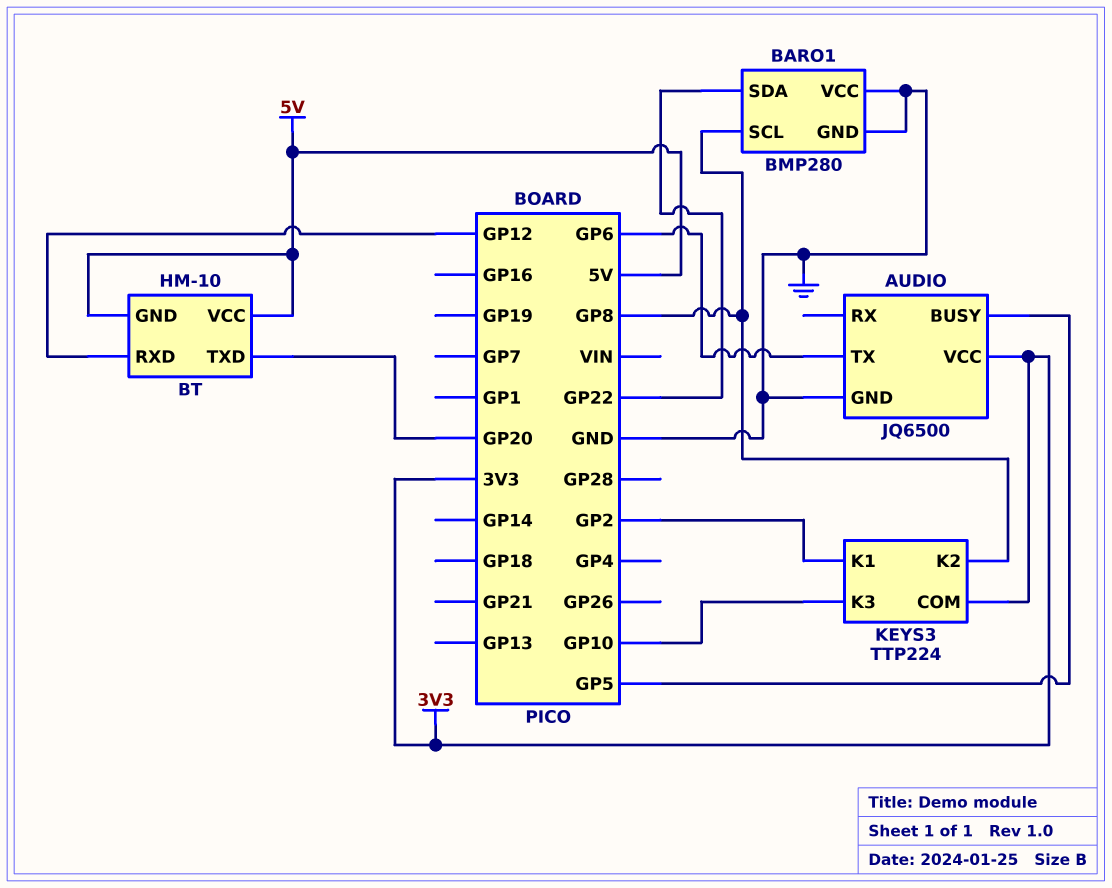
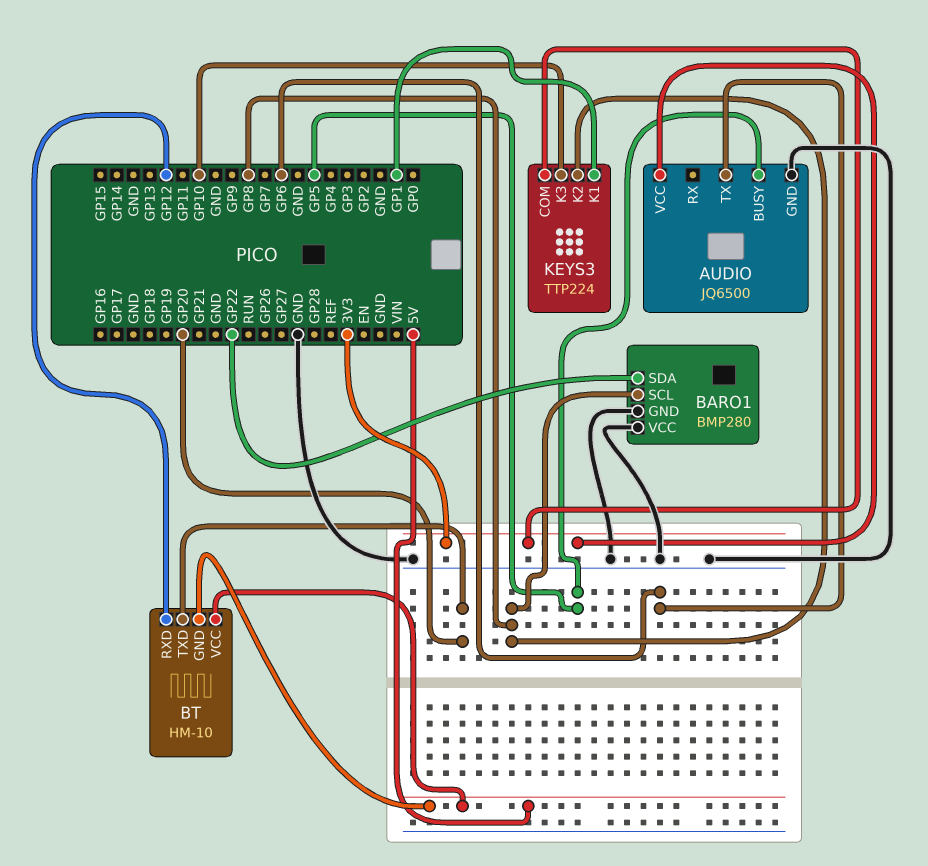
KEYS3 pin K1: GP2 -> GP1

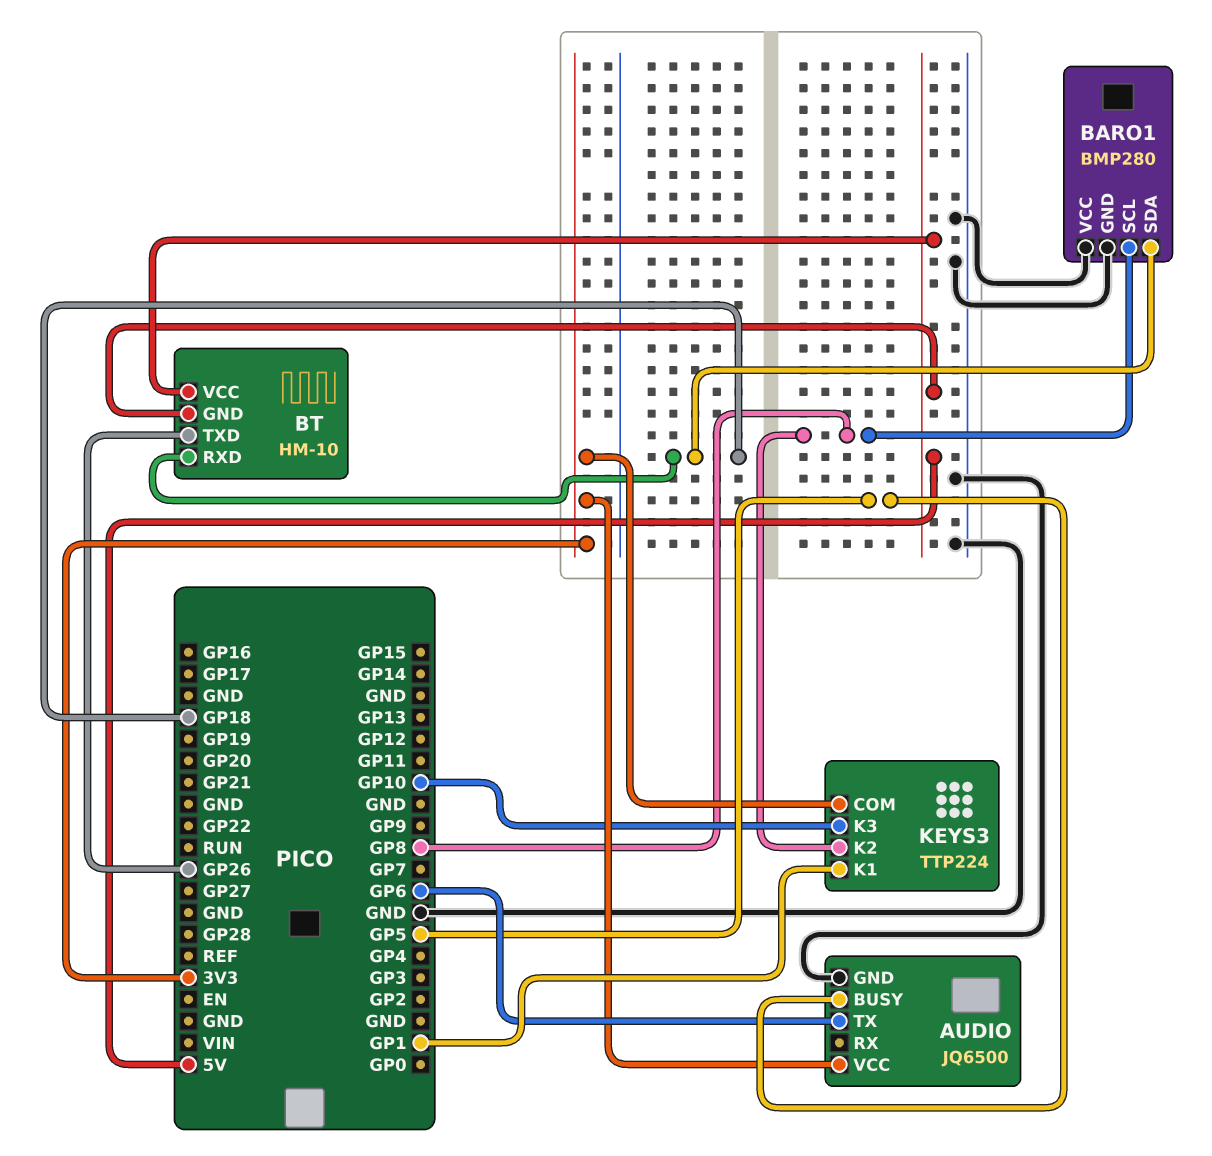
BARO1 pin SDA: GP22 -> GP18
BT pin RXD: GP12 -> GP18
BT pin TXD: GP20 -> GP26

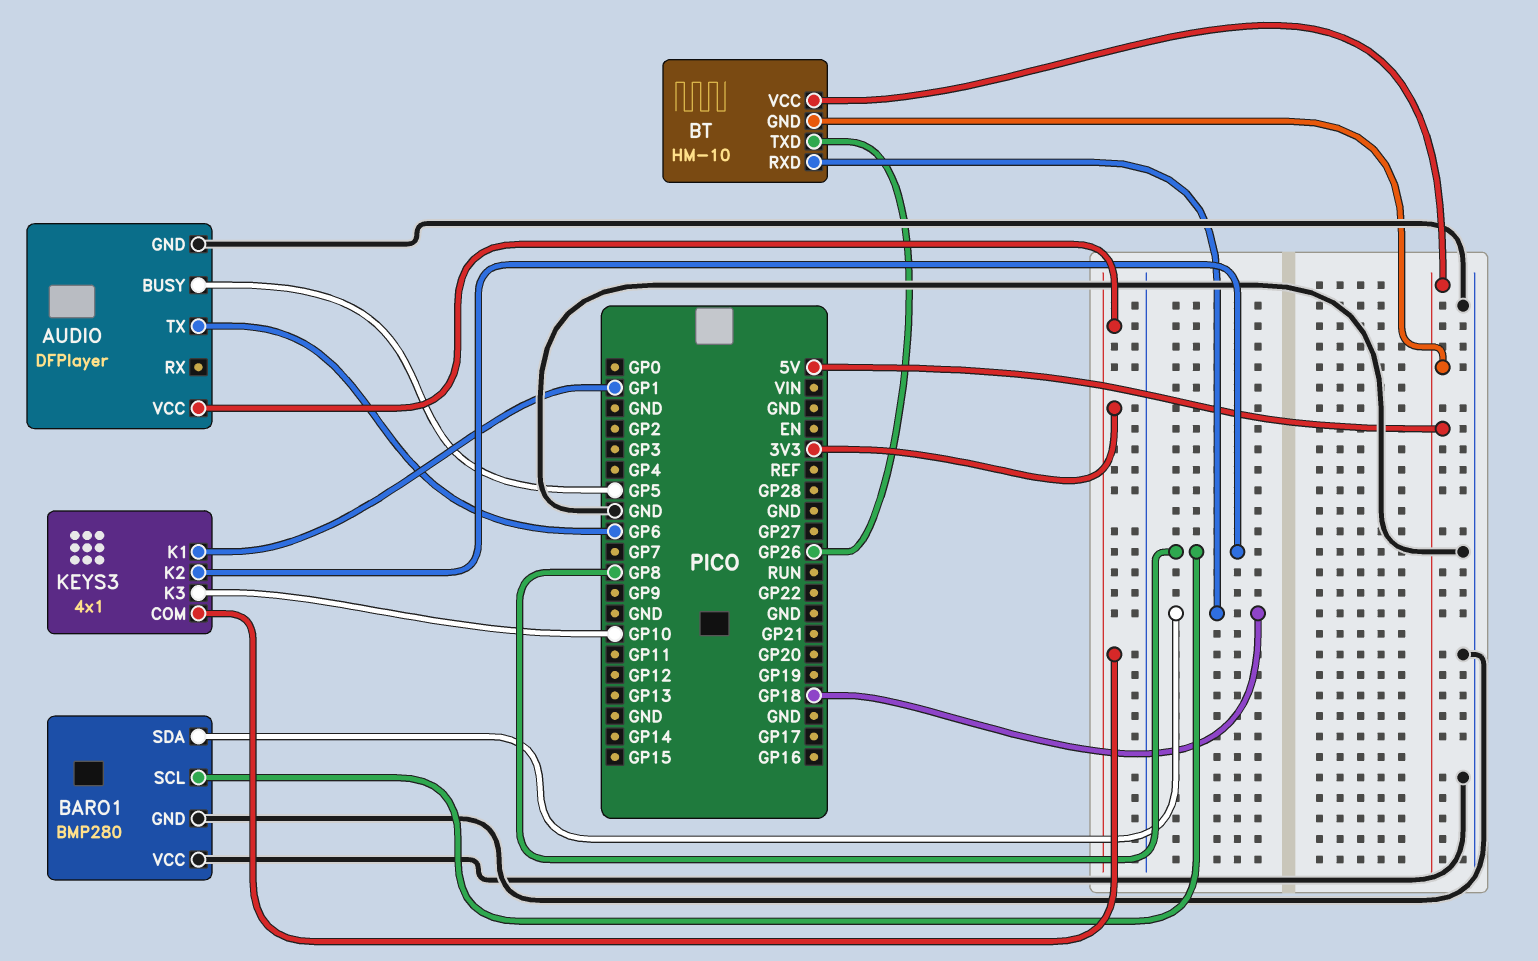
AUDIO: JQ6500 -> DFPlayer
KEYS3: TTP224 -> 4x1

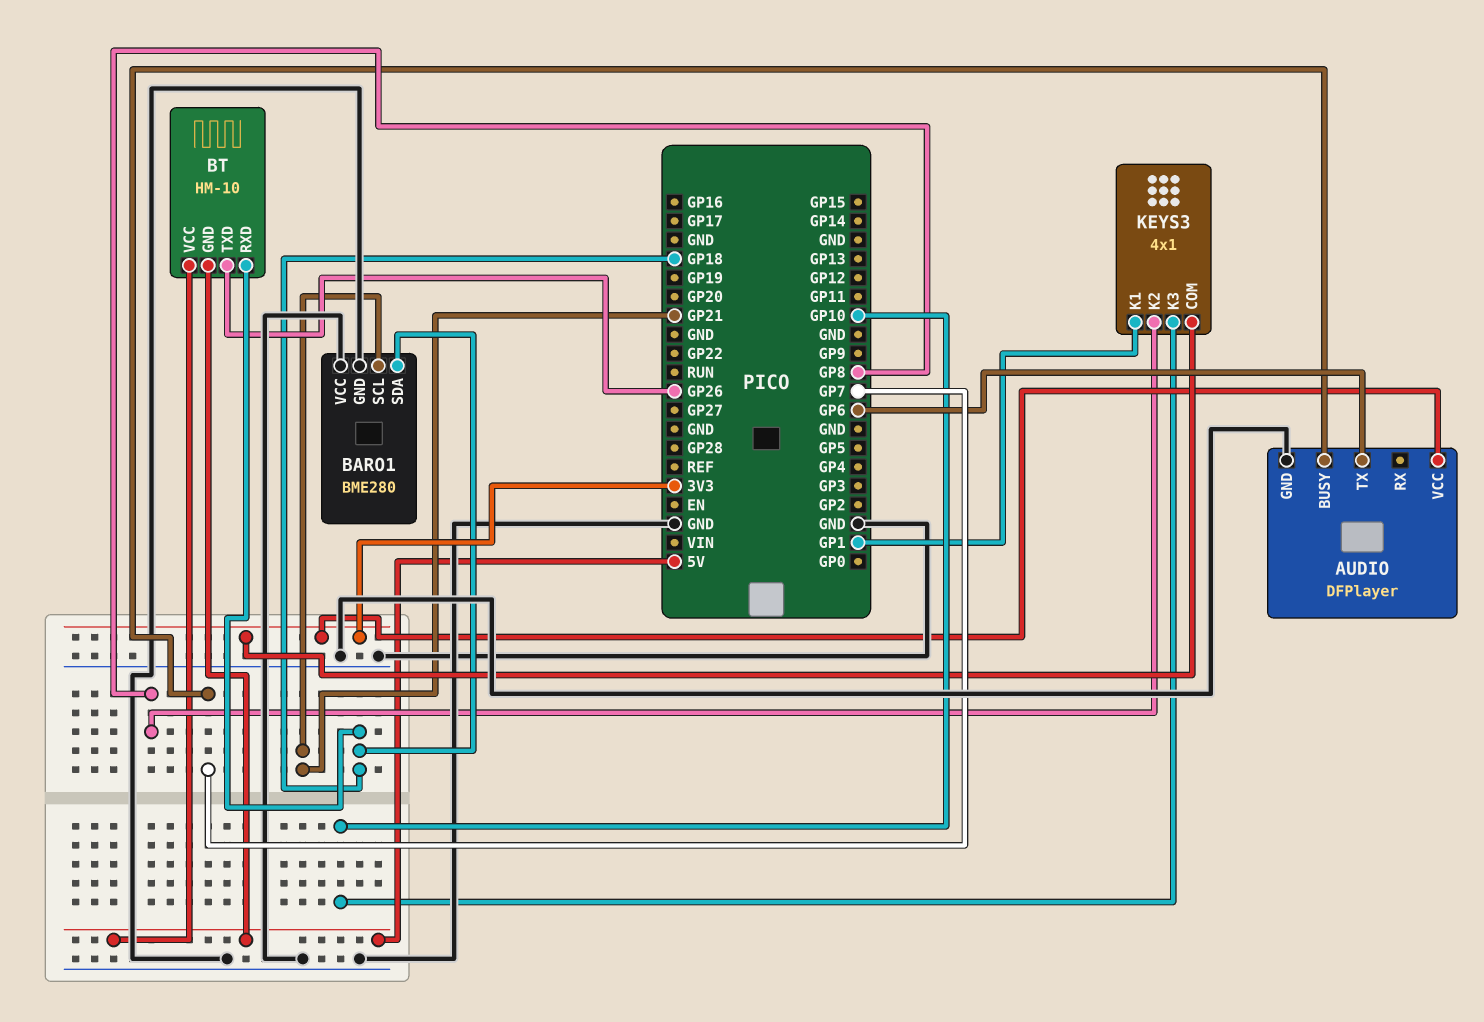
AUDIO pin BUSY: GP5 -> GP7
BARO1: BMP280 -> BME280
BARO1 pin SCL: GP8 -> GP21

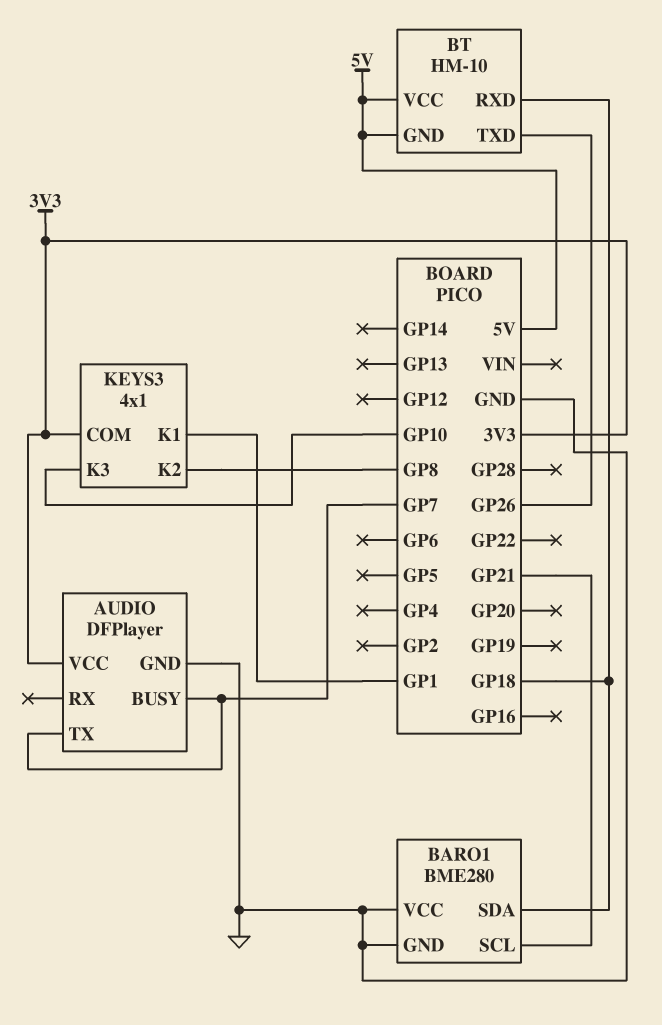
AUDIO pin TX: GP6 -> GP7

